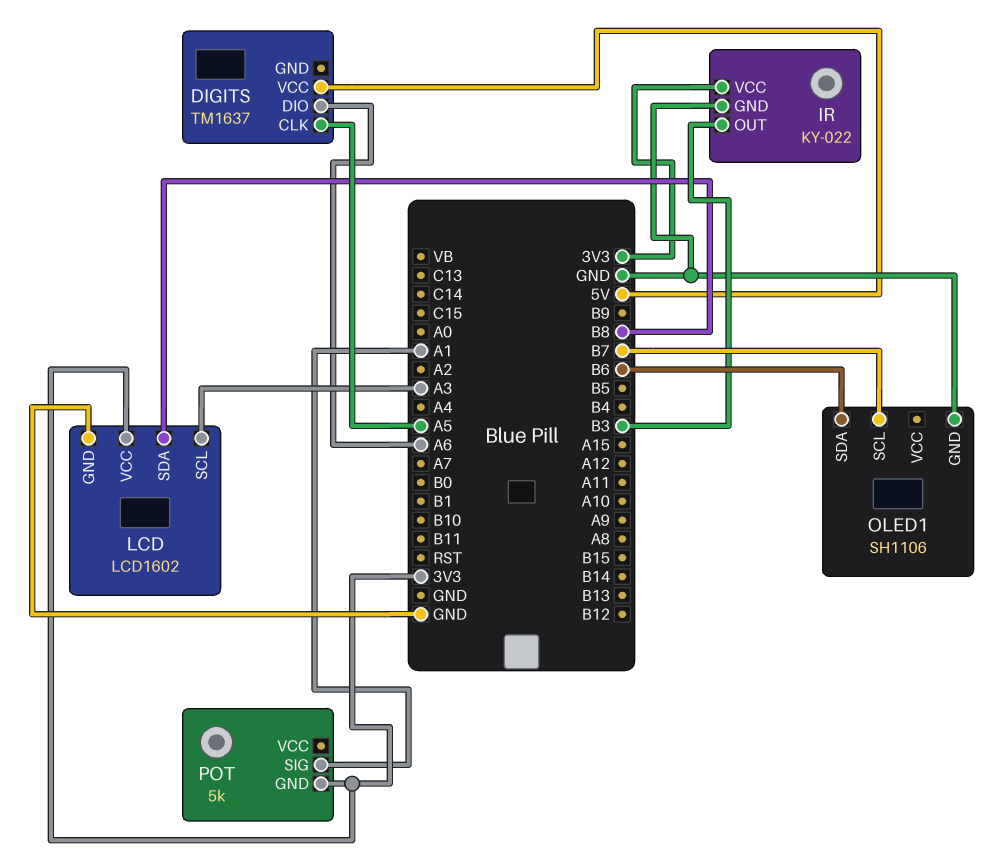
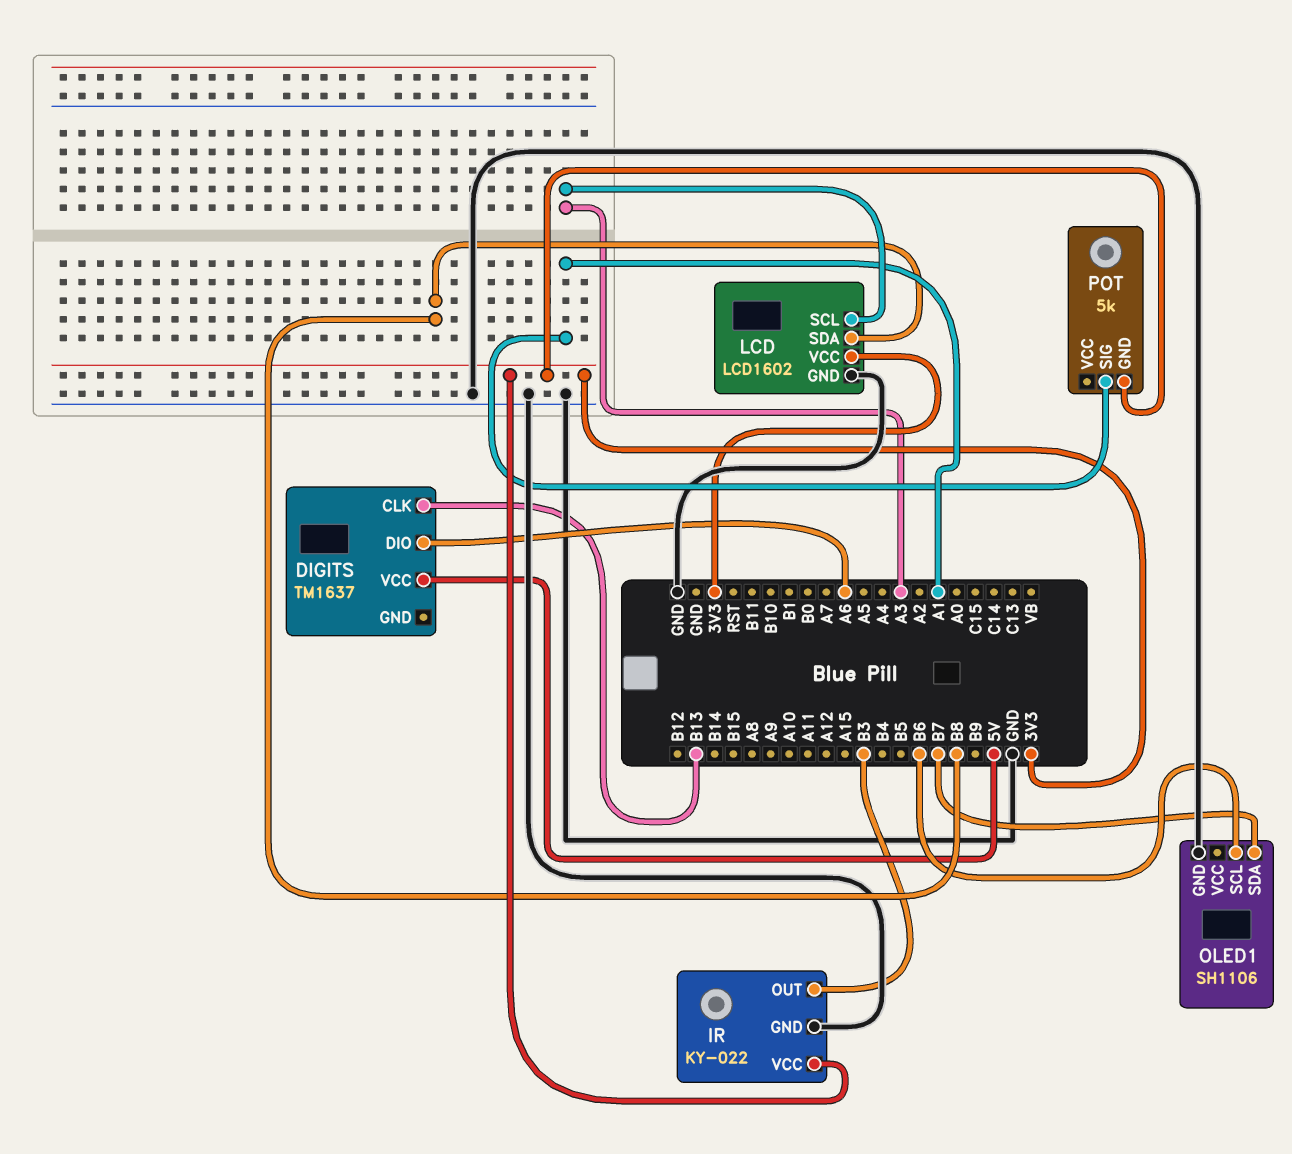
DIGITS pin CLK: A5 -> B13
OLED1 pin SCL: B7 -> B6
OLED1 pin SDA: B6 -> B7

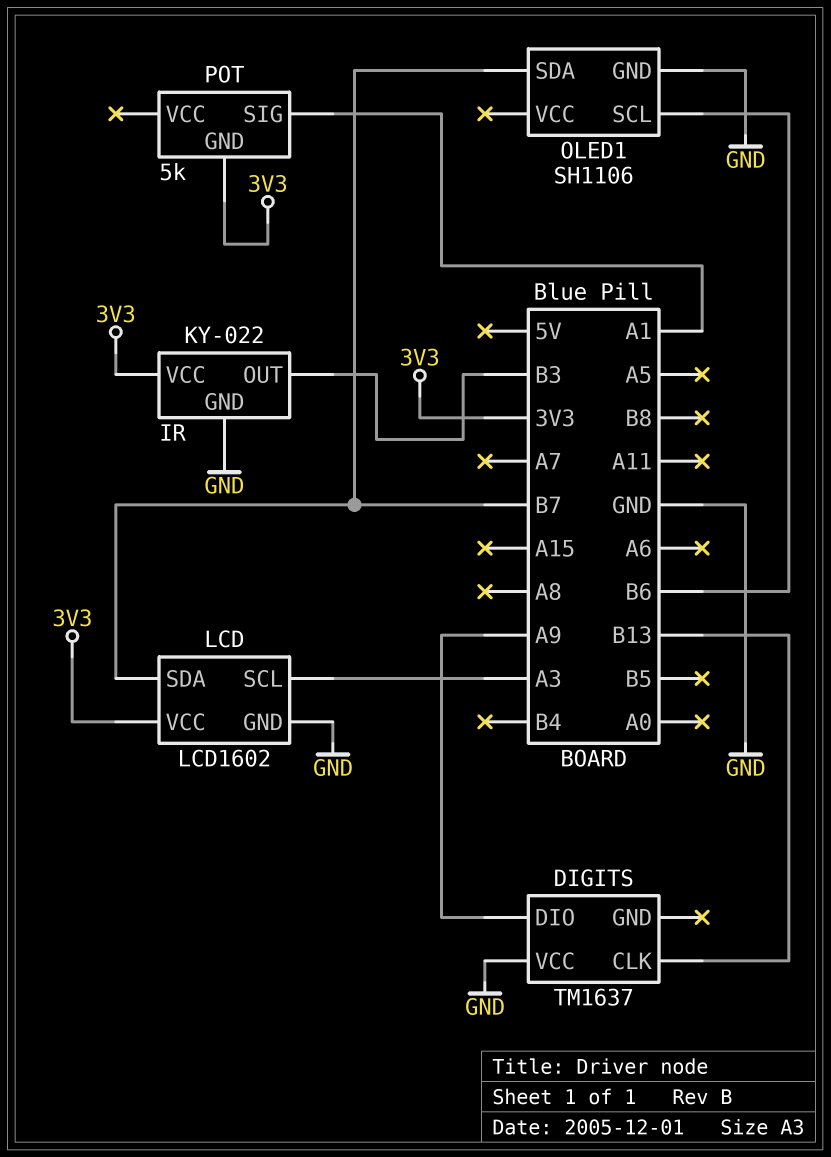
DIGITS pin DIO: A6 -> A9
DIGITS pin VCC: 5V -> GND
LCD pin SDA: B8 -> B7

